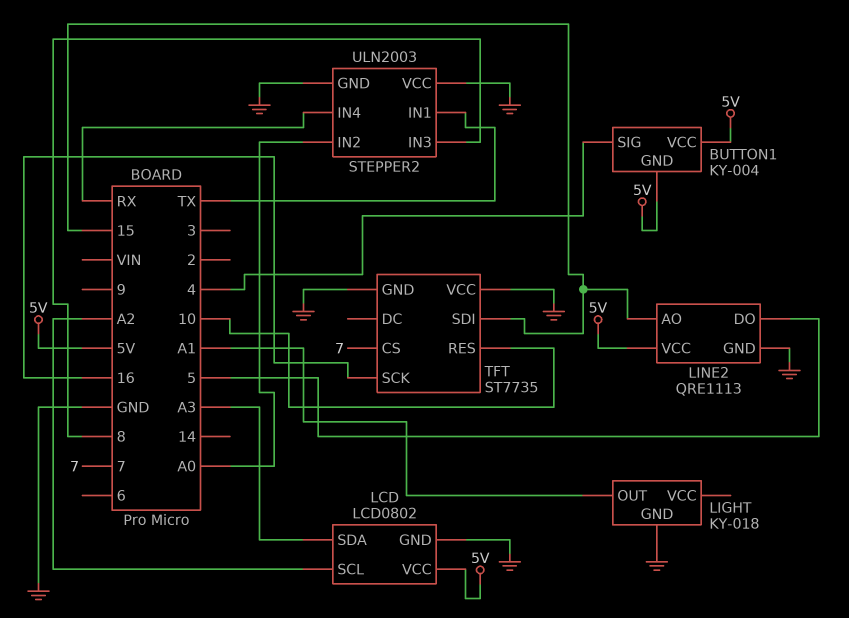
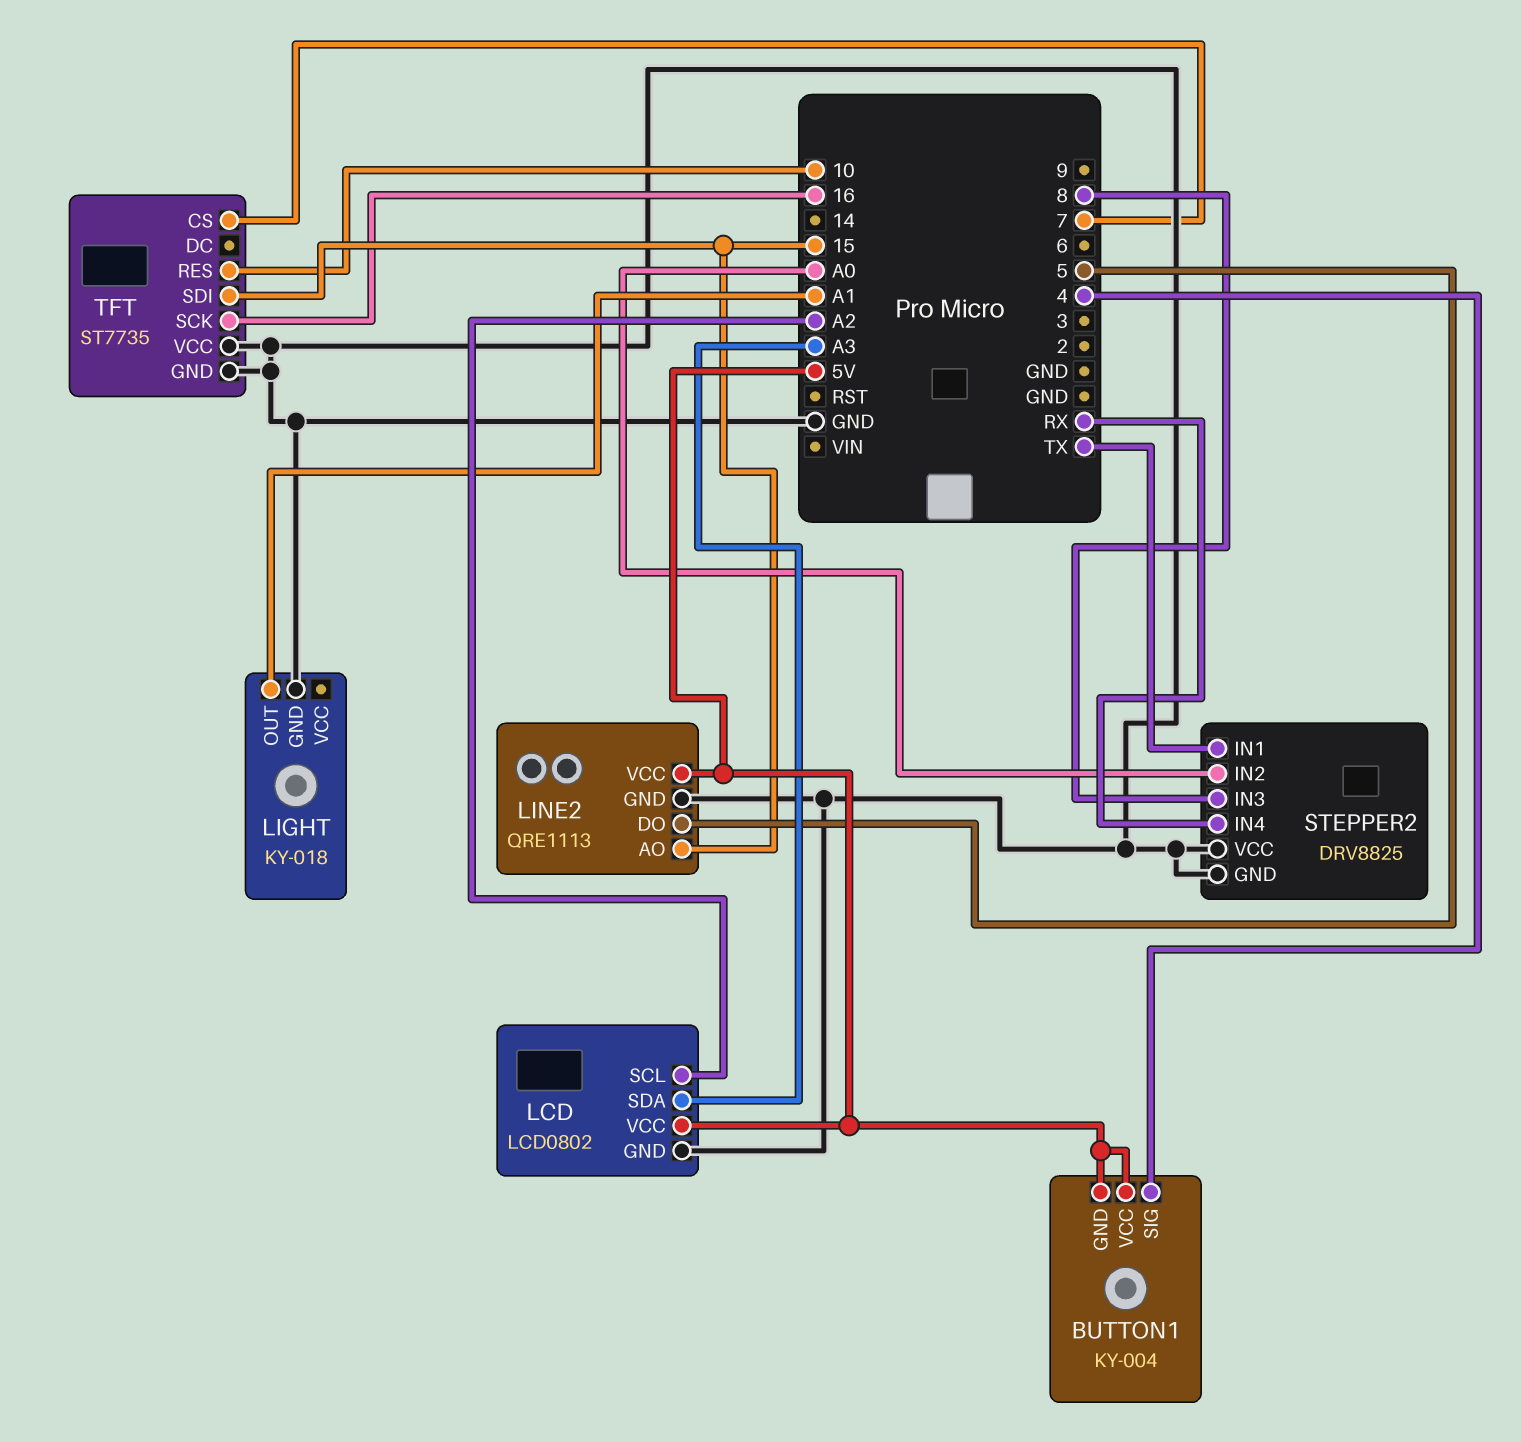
STEPPER2: ULN2003 -> DRV8825

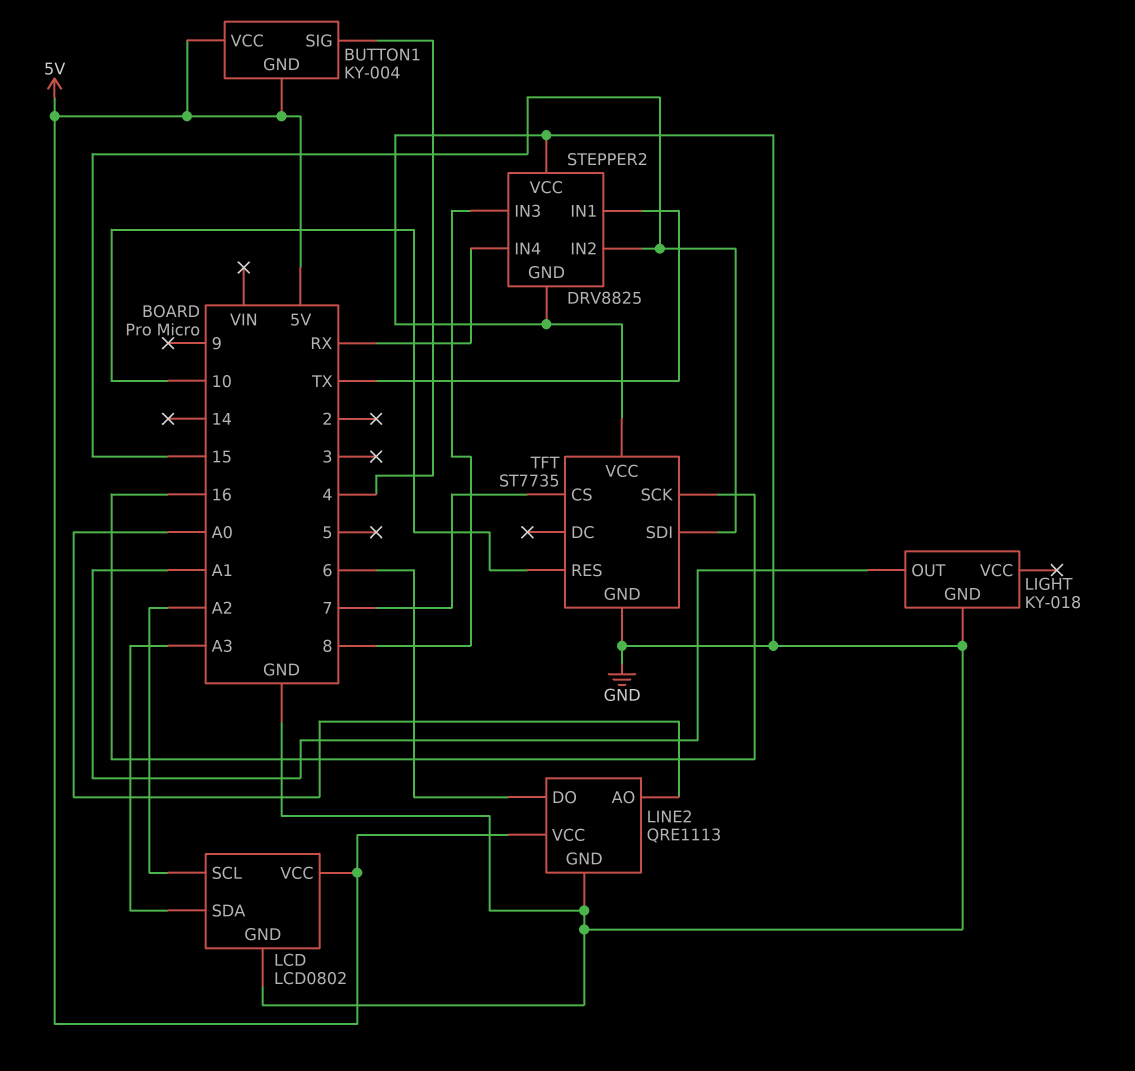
LINE2 pin AO: 15 -> A0
LINE2 pin DO: 5 -> 6
STEPPER2 pin IN2: A0 -> 15

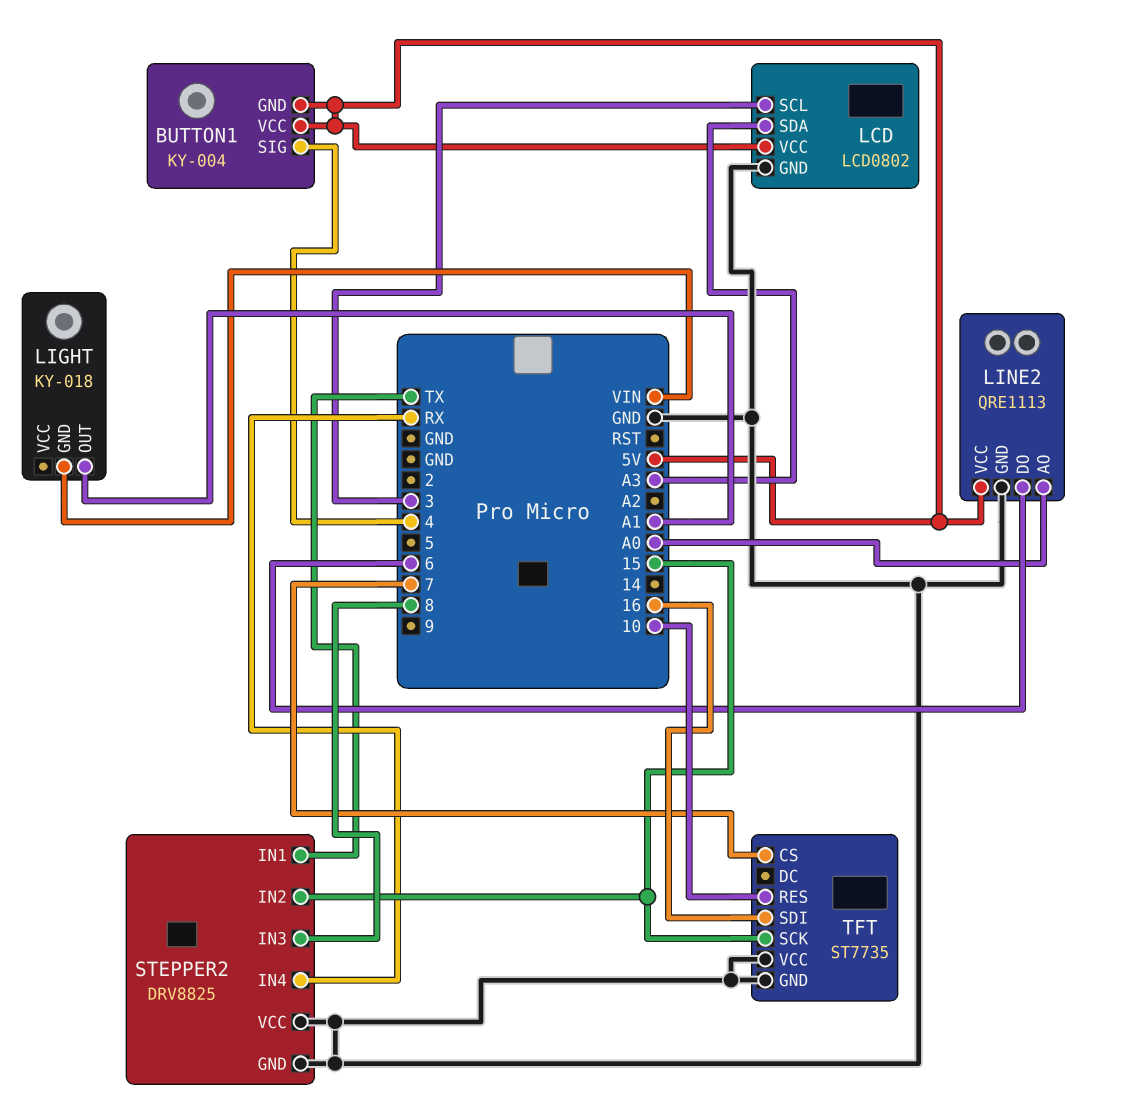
LCD pin SCL: A2 -> 3
LIGHT pin GND: GND -> VIN
TFT pin SCK: 16 -> 15
TFT pin SDI: 15 -> 16

